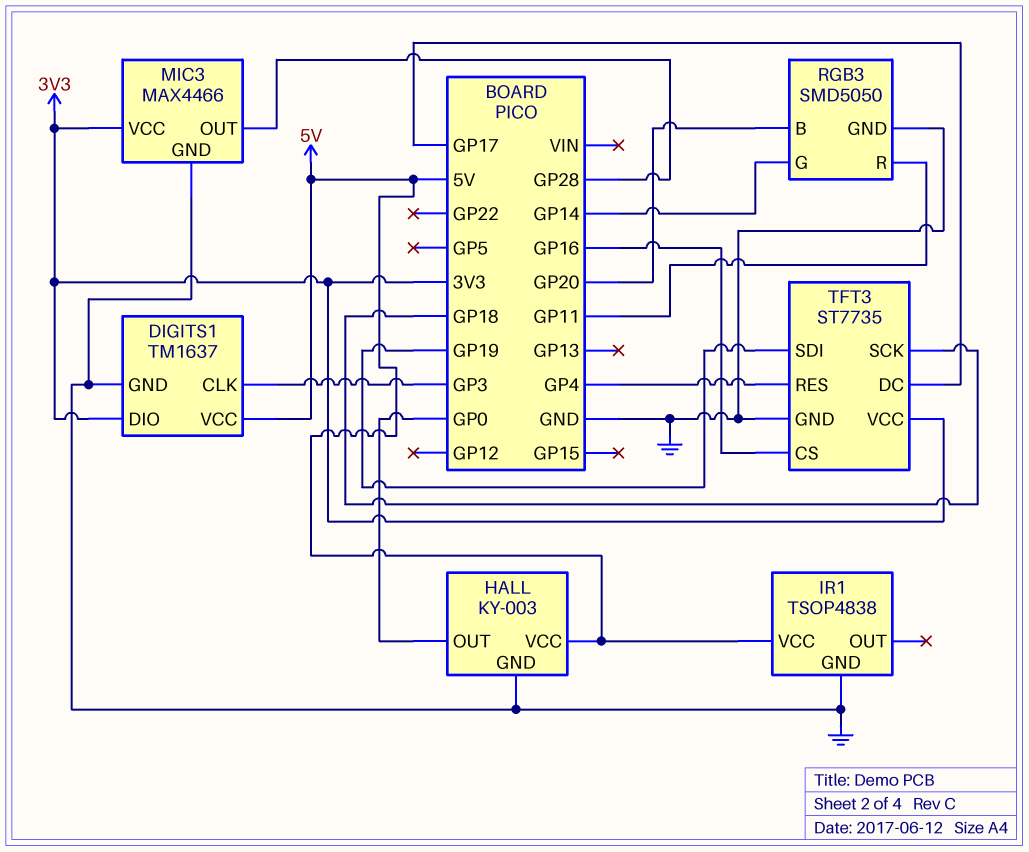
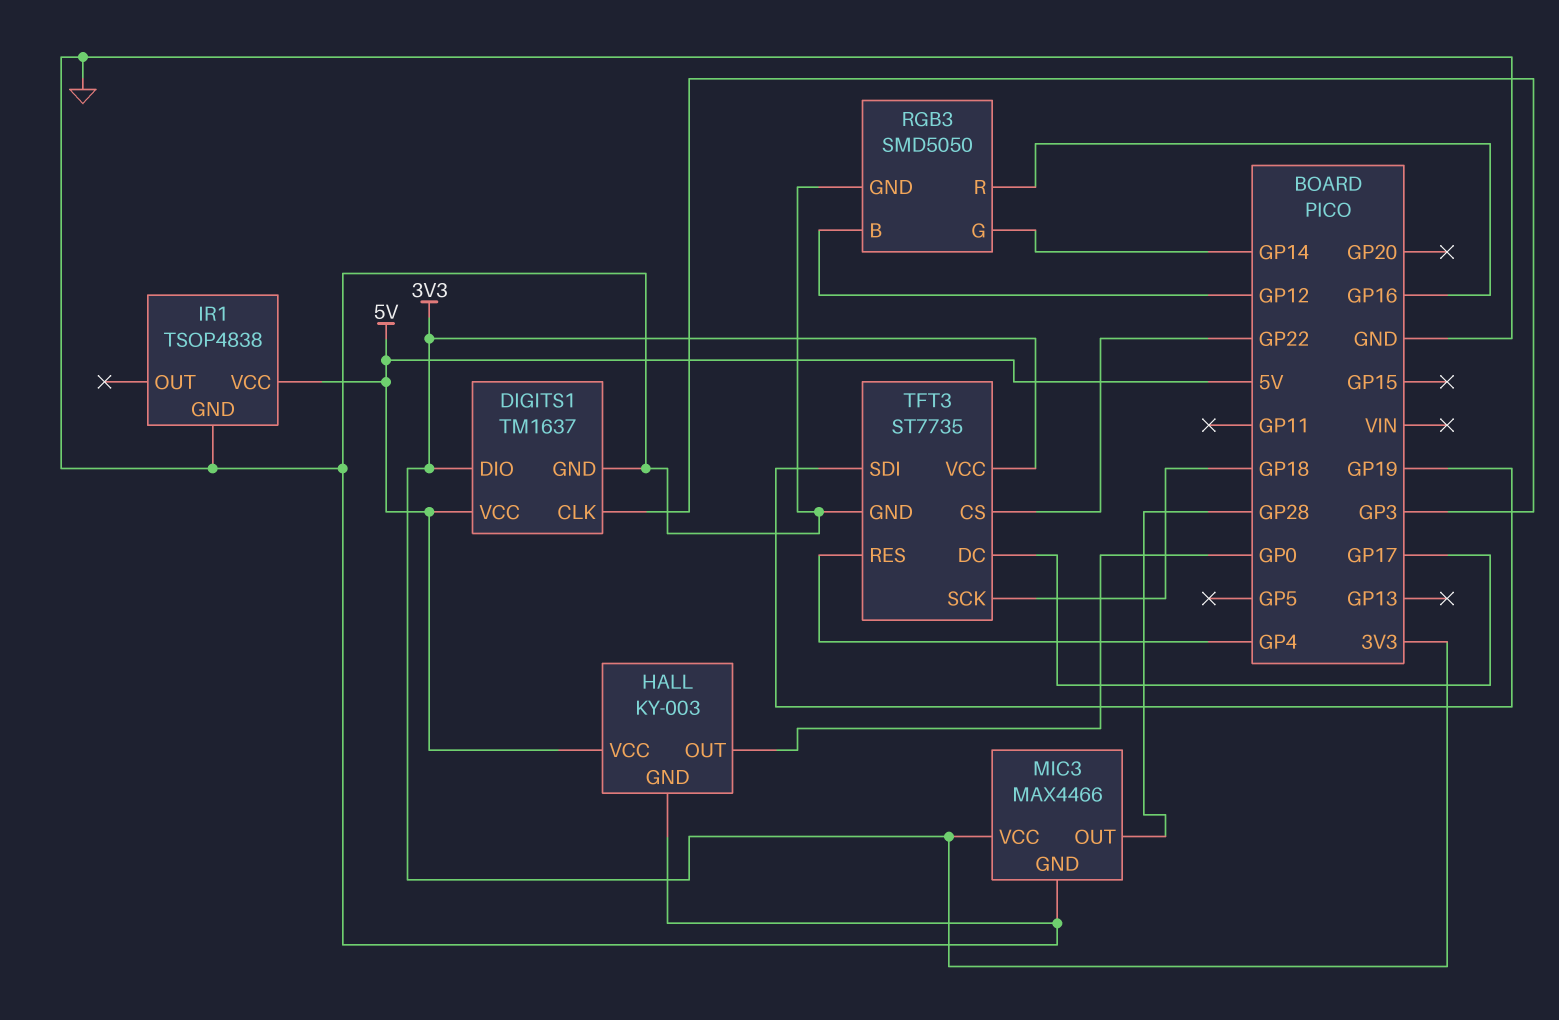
RGB3 pin B: GP20 -> GP12
RGB3 pin R: GP11 -> GP16
TFT3 pin CS: GP16 -> GP22

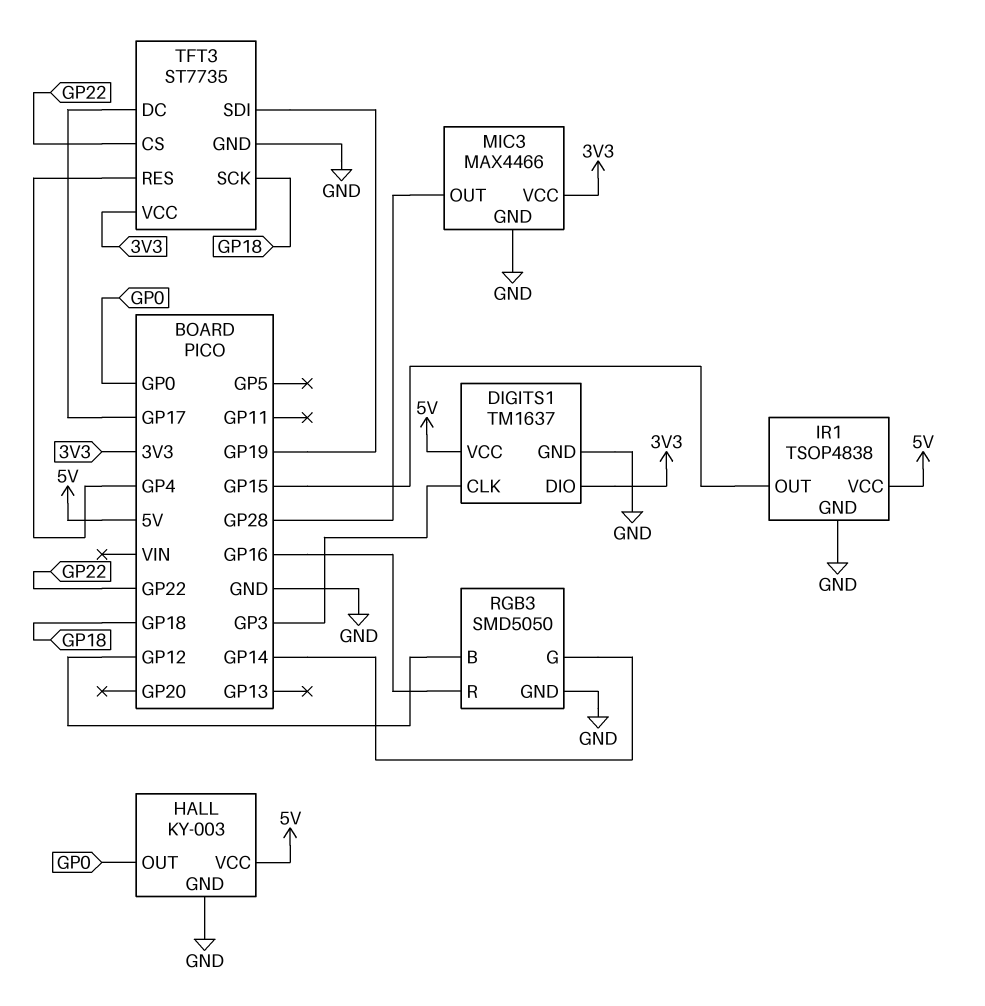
IR1 pin OUT: none -> GP15

